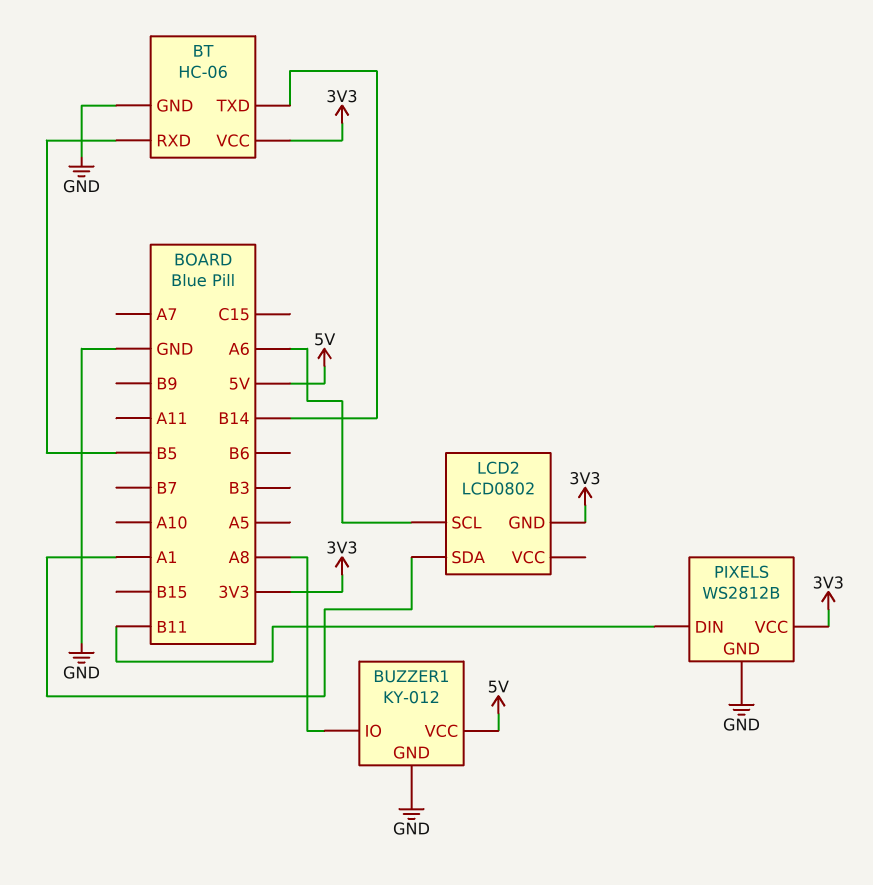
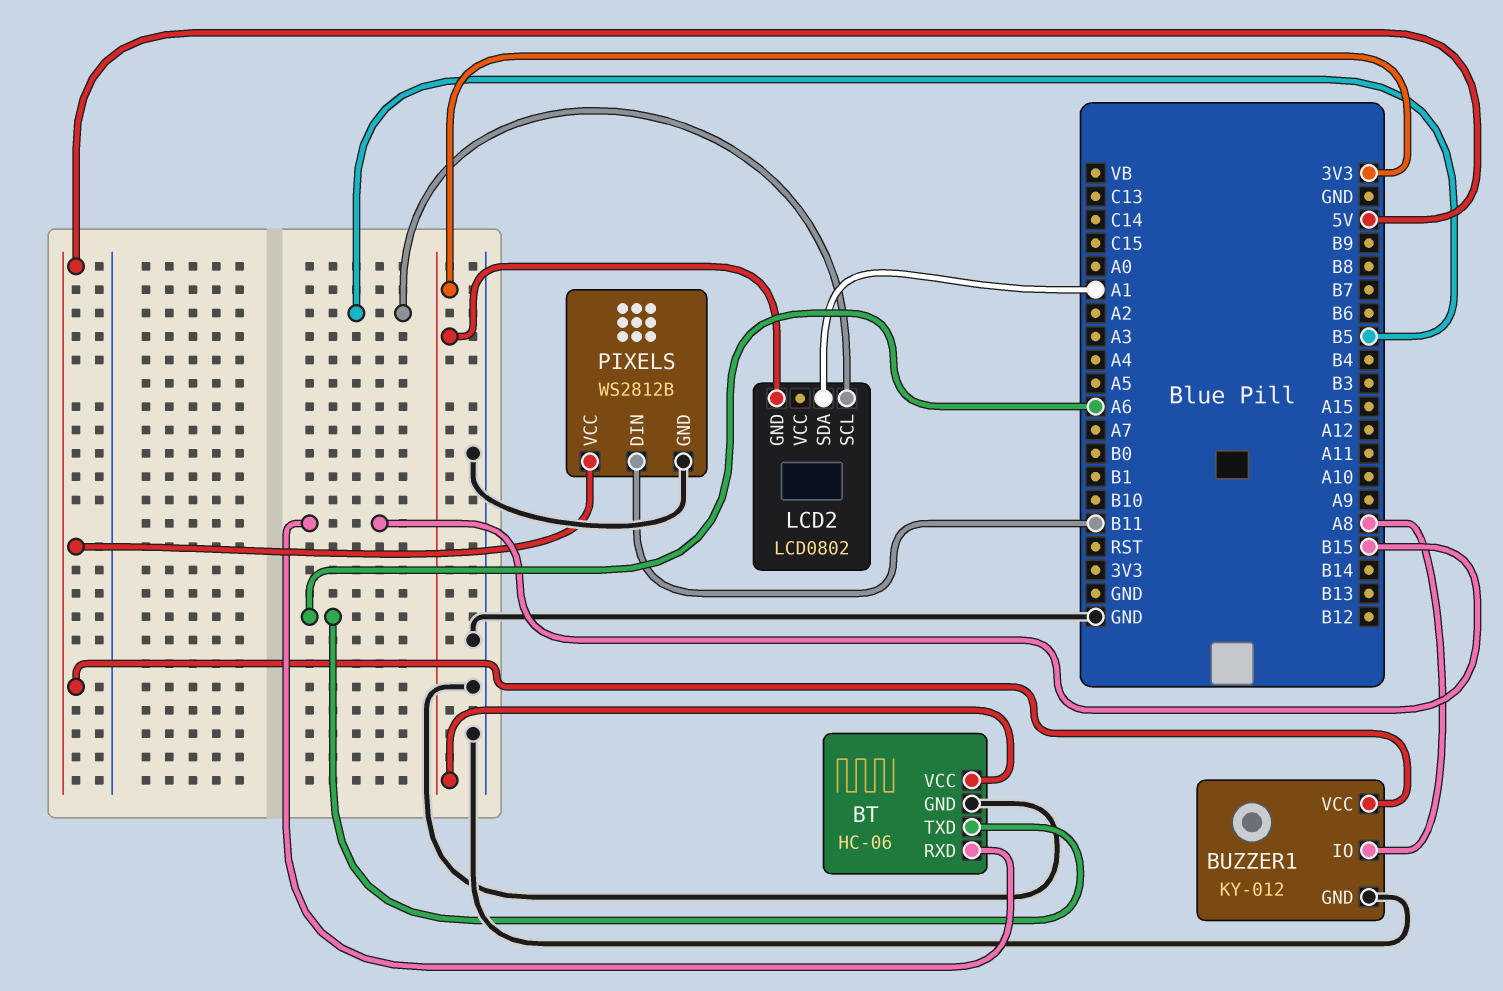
BT pin RXD: B5 -> B15
BT pin TXD: B14 -> A6
LCD2 pin SCL: A6 -> B5
PIXELS pin VCC: 3V3 -> 5V

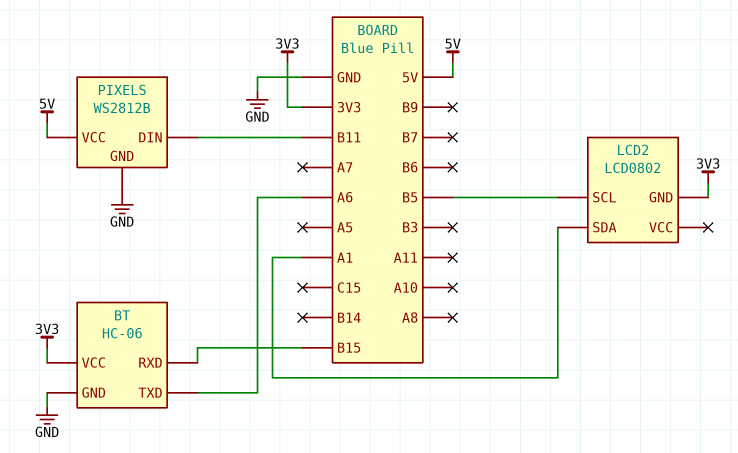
BUZZER1: KY-012 -> none
BUZZER1 pin GND: GND -> none
BUZZER1 pin IO: A8 -> none
BUZZER1 pin VCC: 5V -> none

